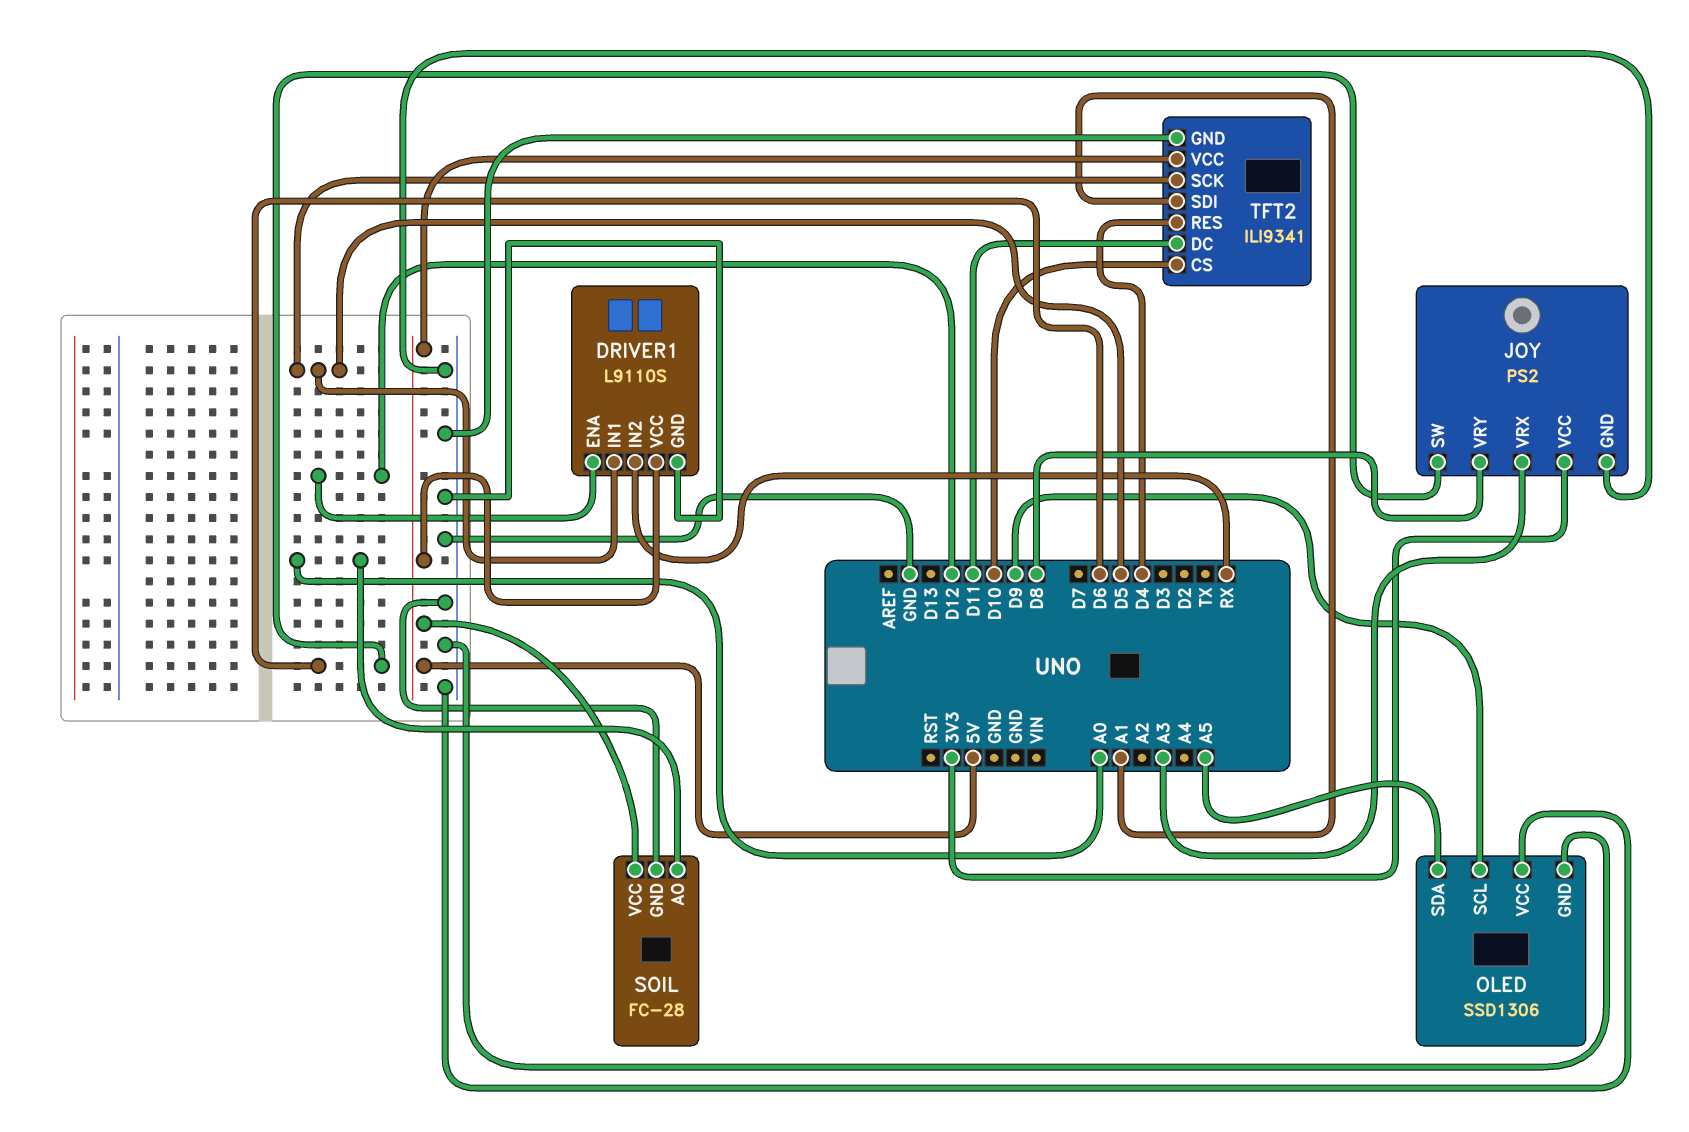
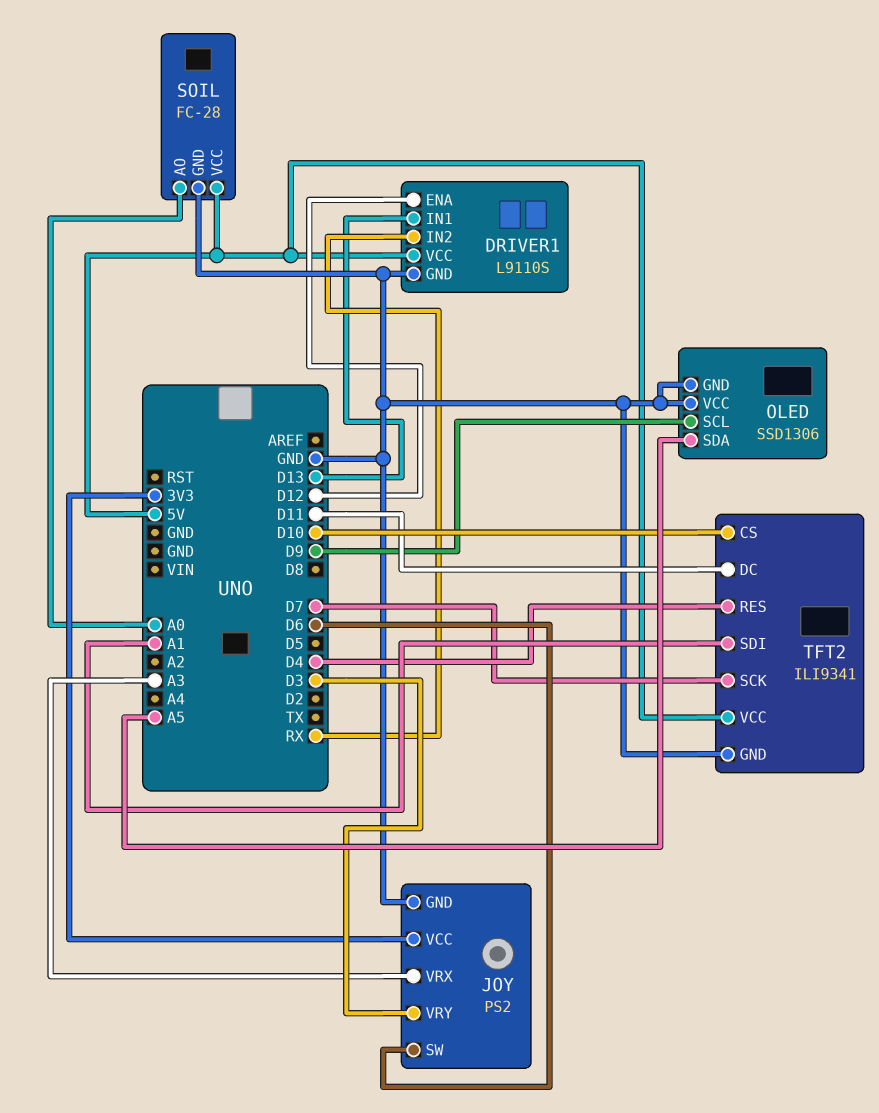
DRIVER1 pin IN1: D5 -> D13
JOY pin VRY: D8 -> D3
TFT2 pin SCK: D5 -> D7

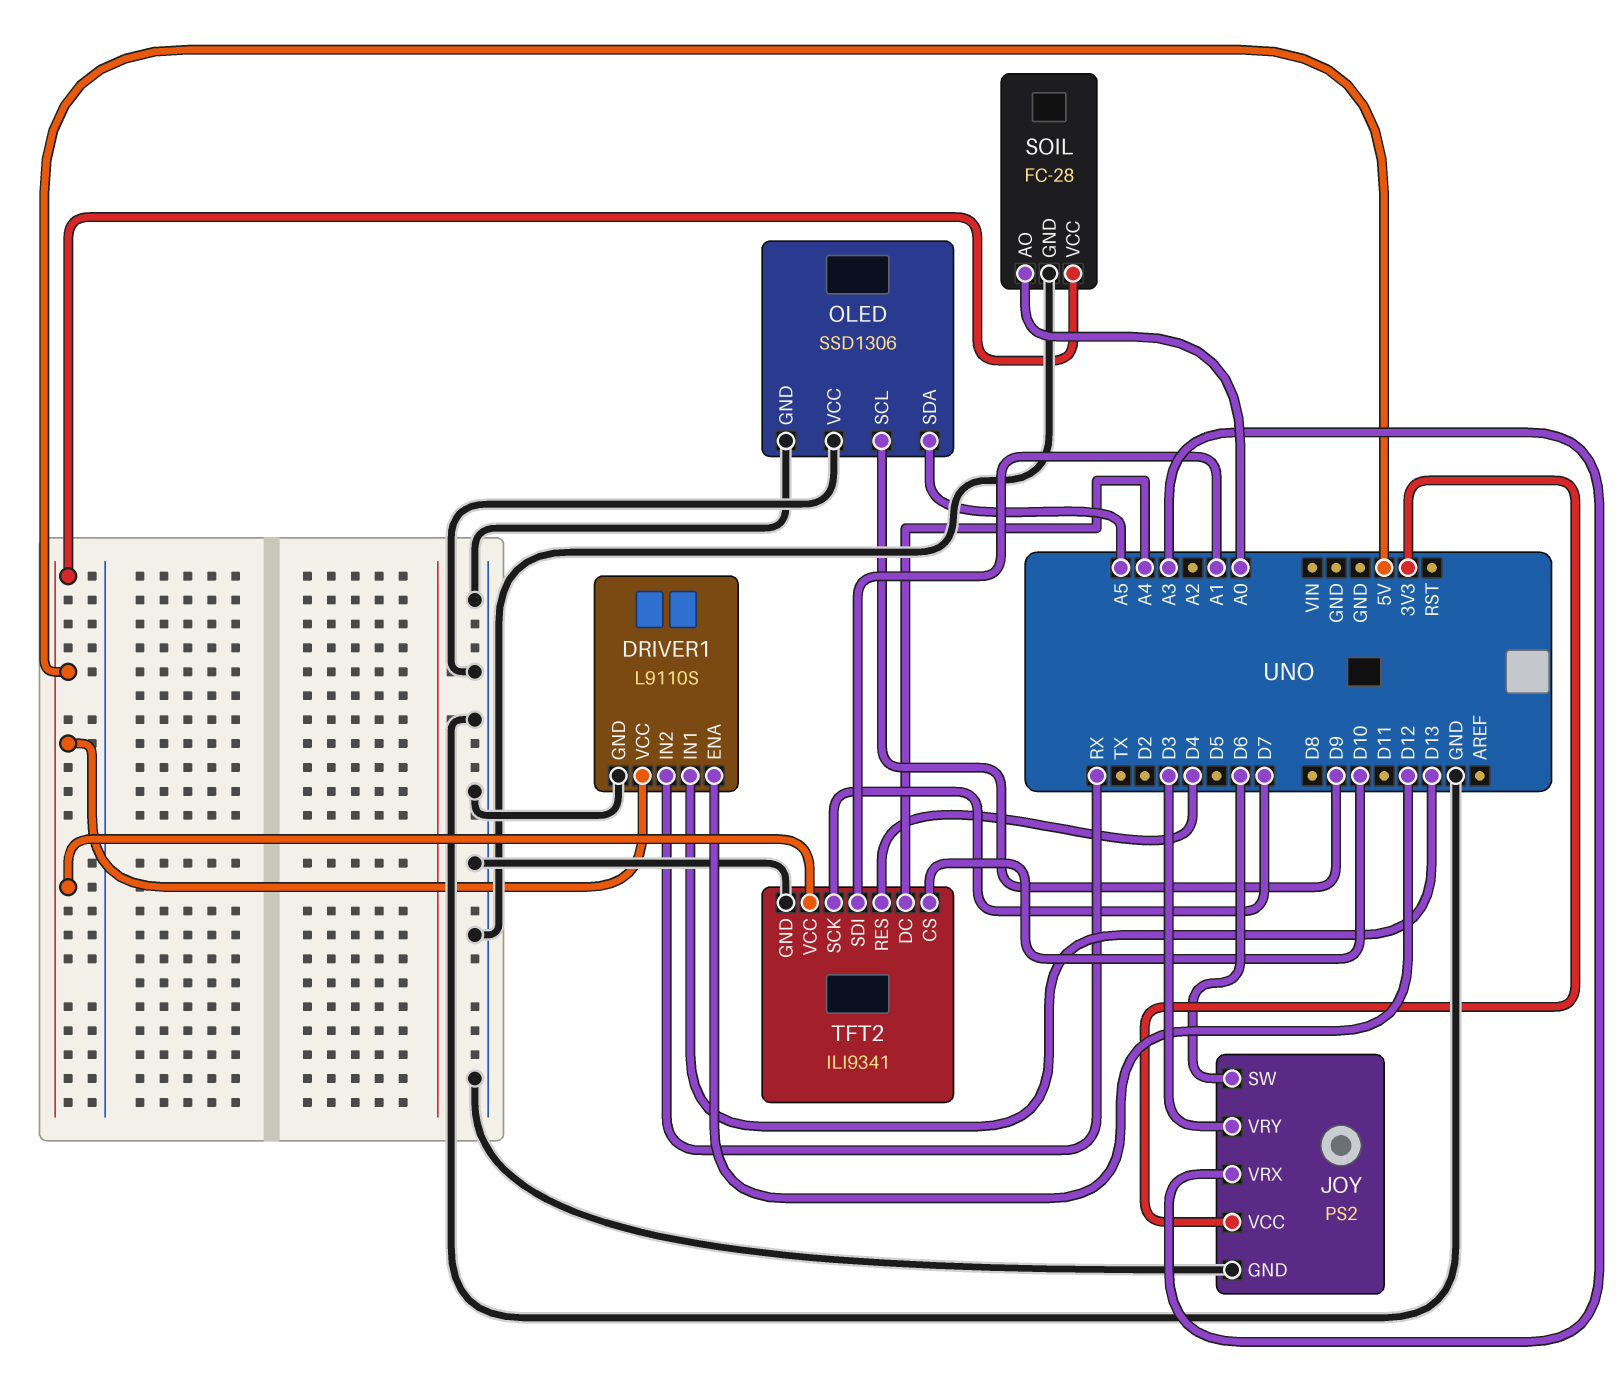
TFT2 pin DC: D11 -> A4

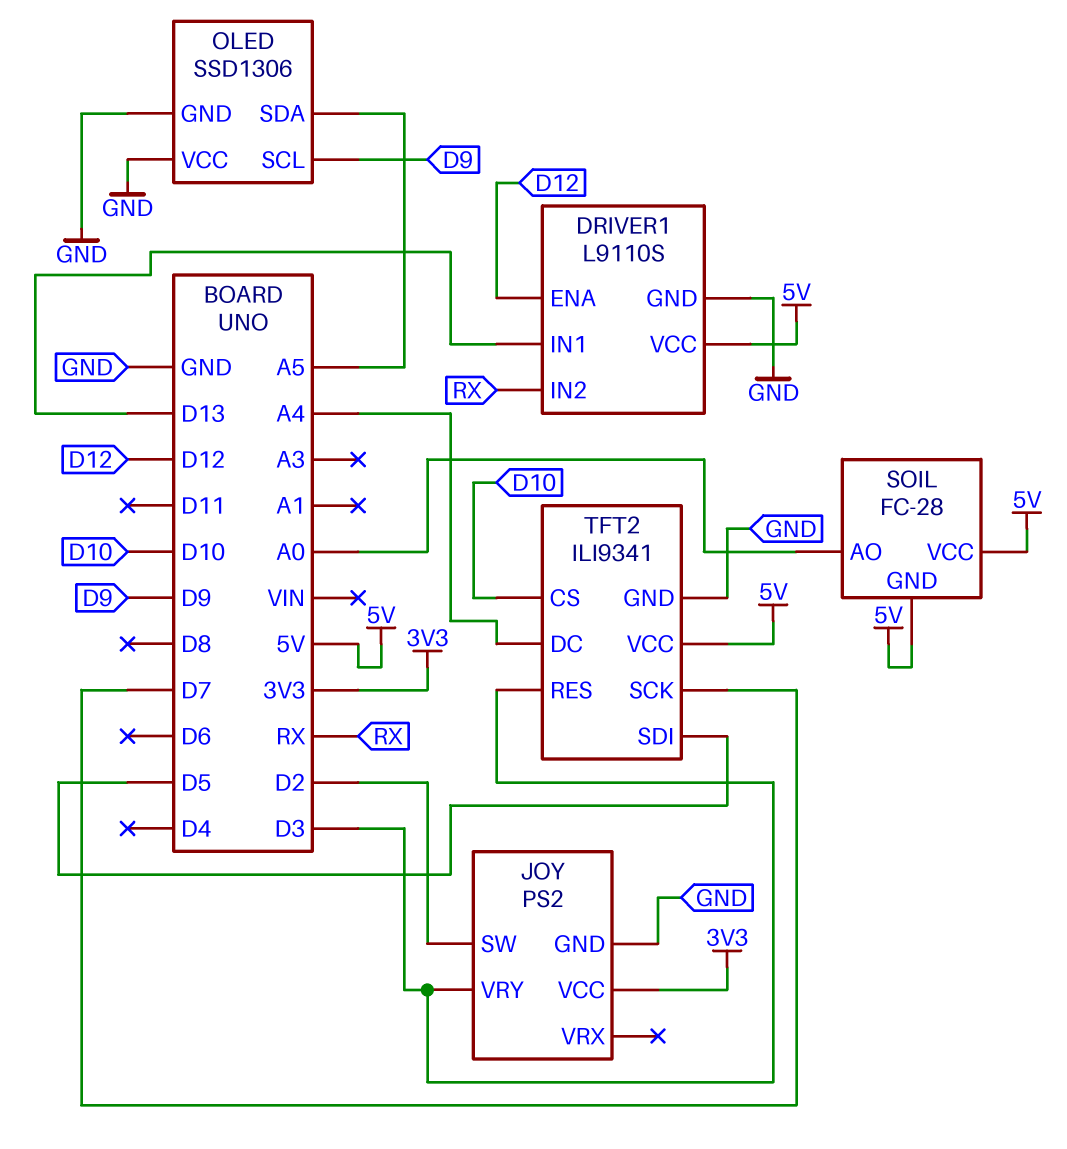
JOY pin SW: D6 -> D2
JOY pin VRX: A3 -> none
SOIL pin GND: GND -> 5V
TFT2 pin RES: D4 -> D3
TFT2 pin SDI: A1 -> D5

